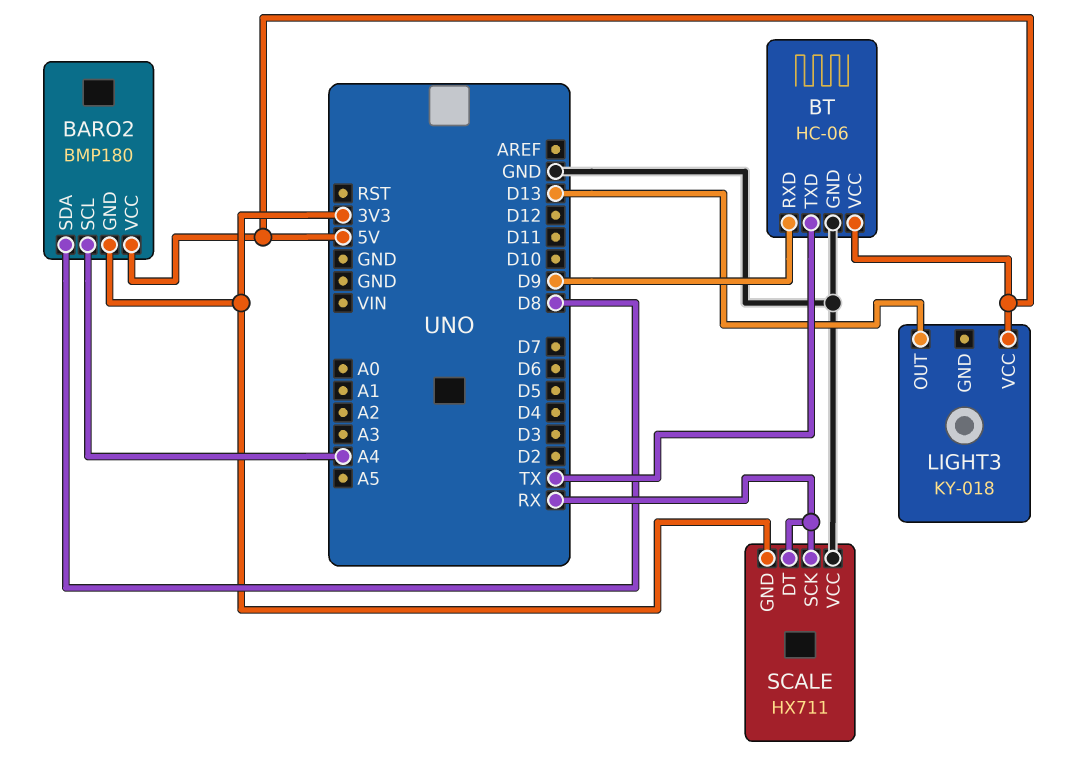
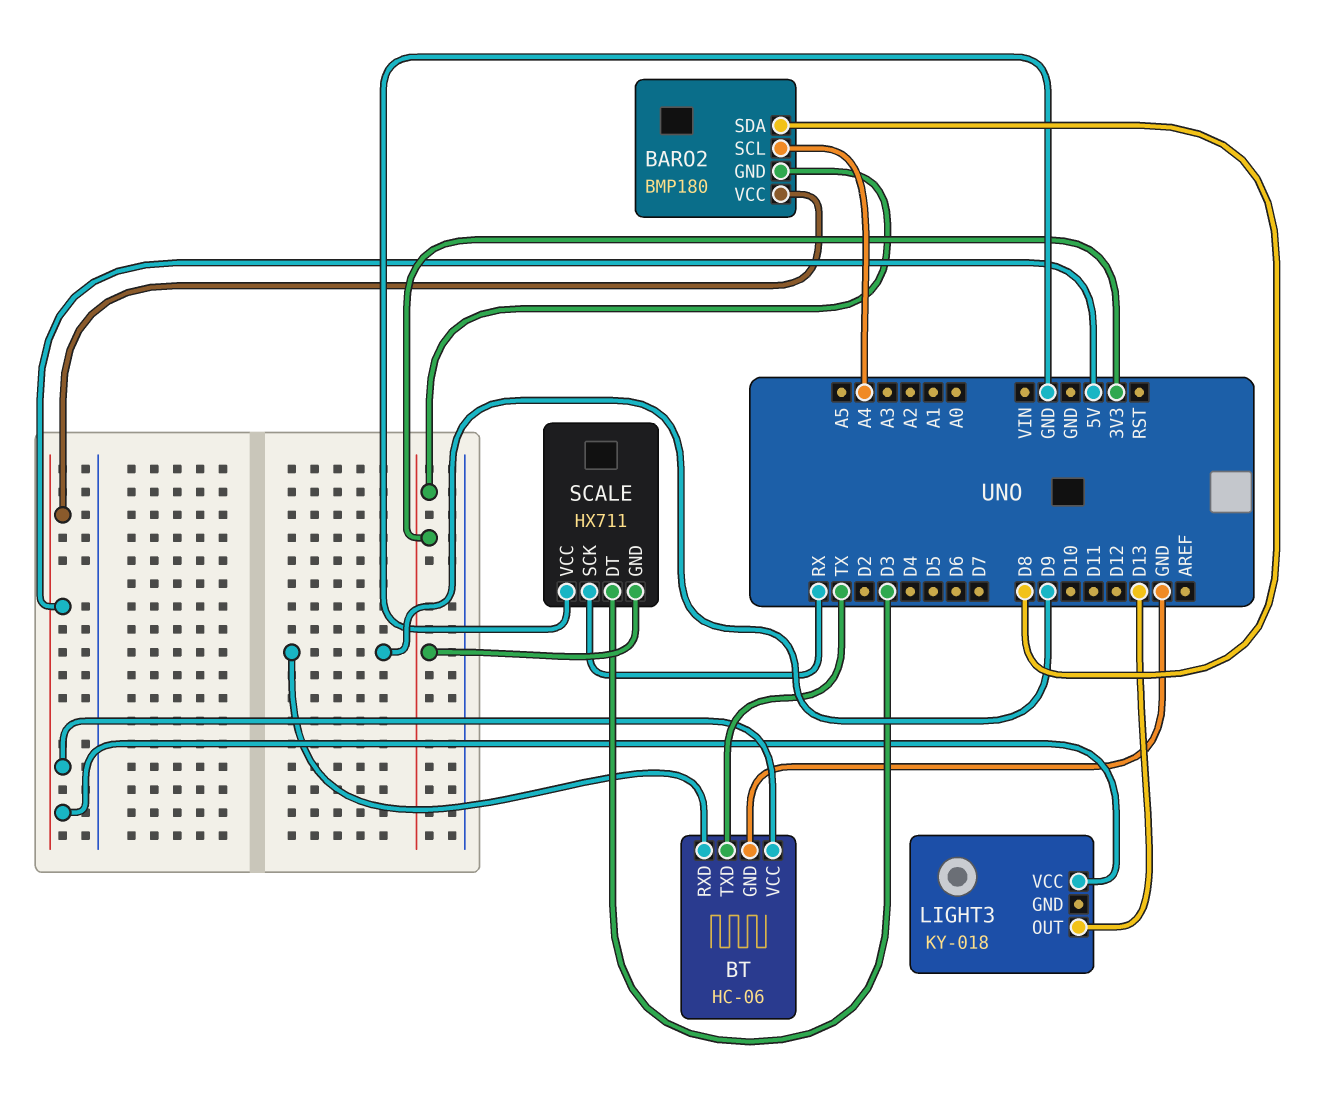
SCALE pin DT: RX -> D3

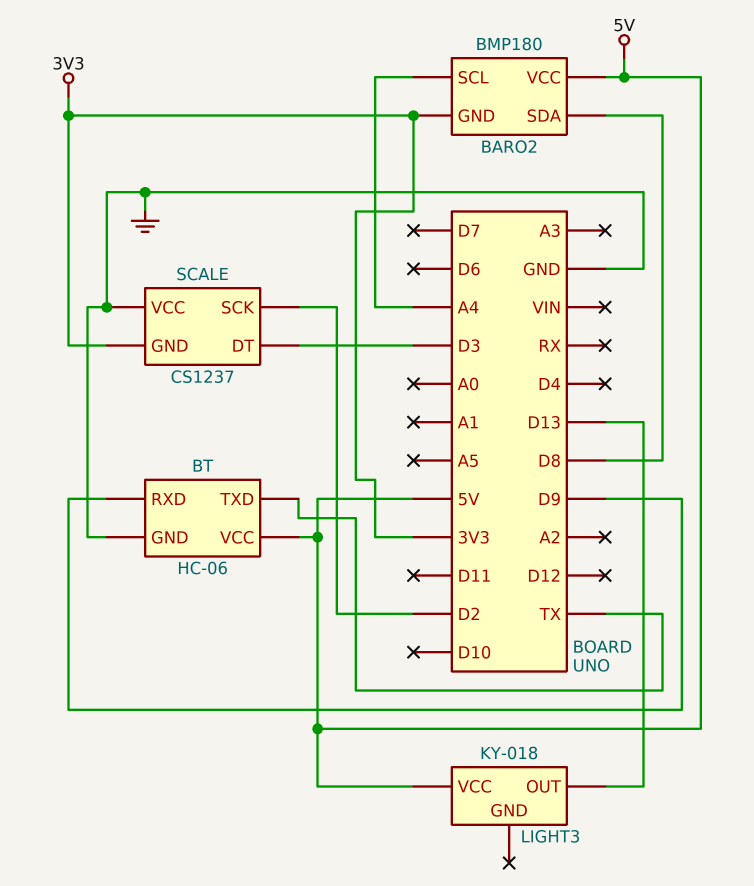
SCALE: HX711 -> CS1237
SCALE pin SCK: RX -> D2

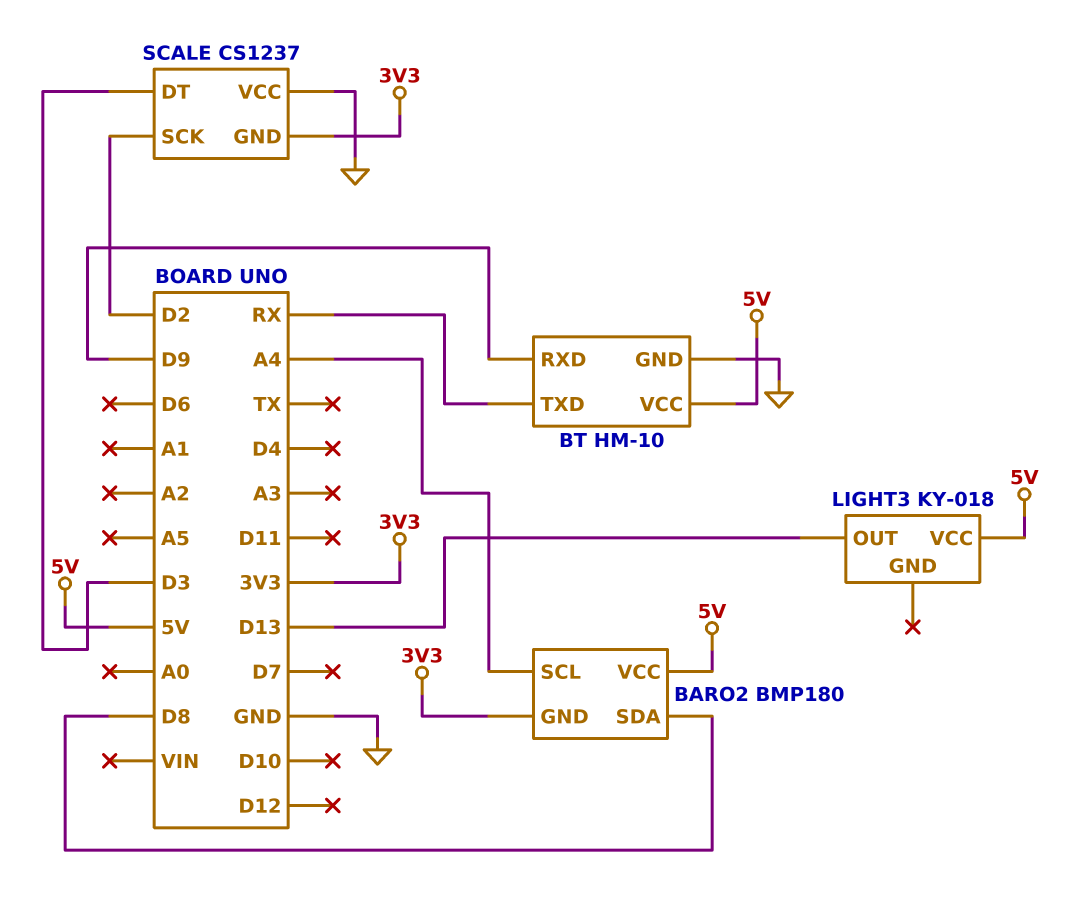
BT: HC-06 -> HM-10
BT pin TXD: TX -> RX

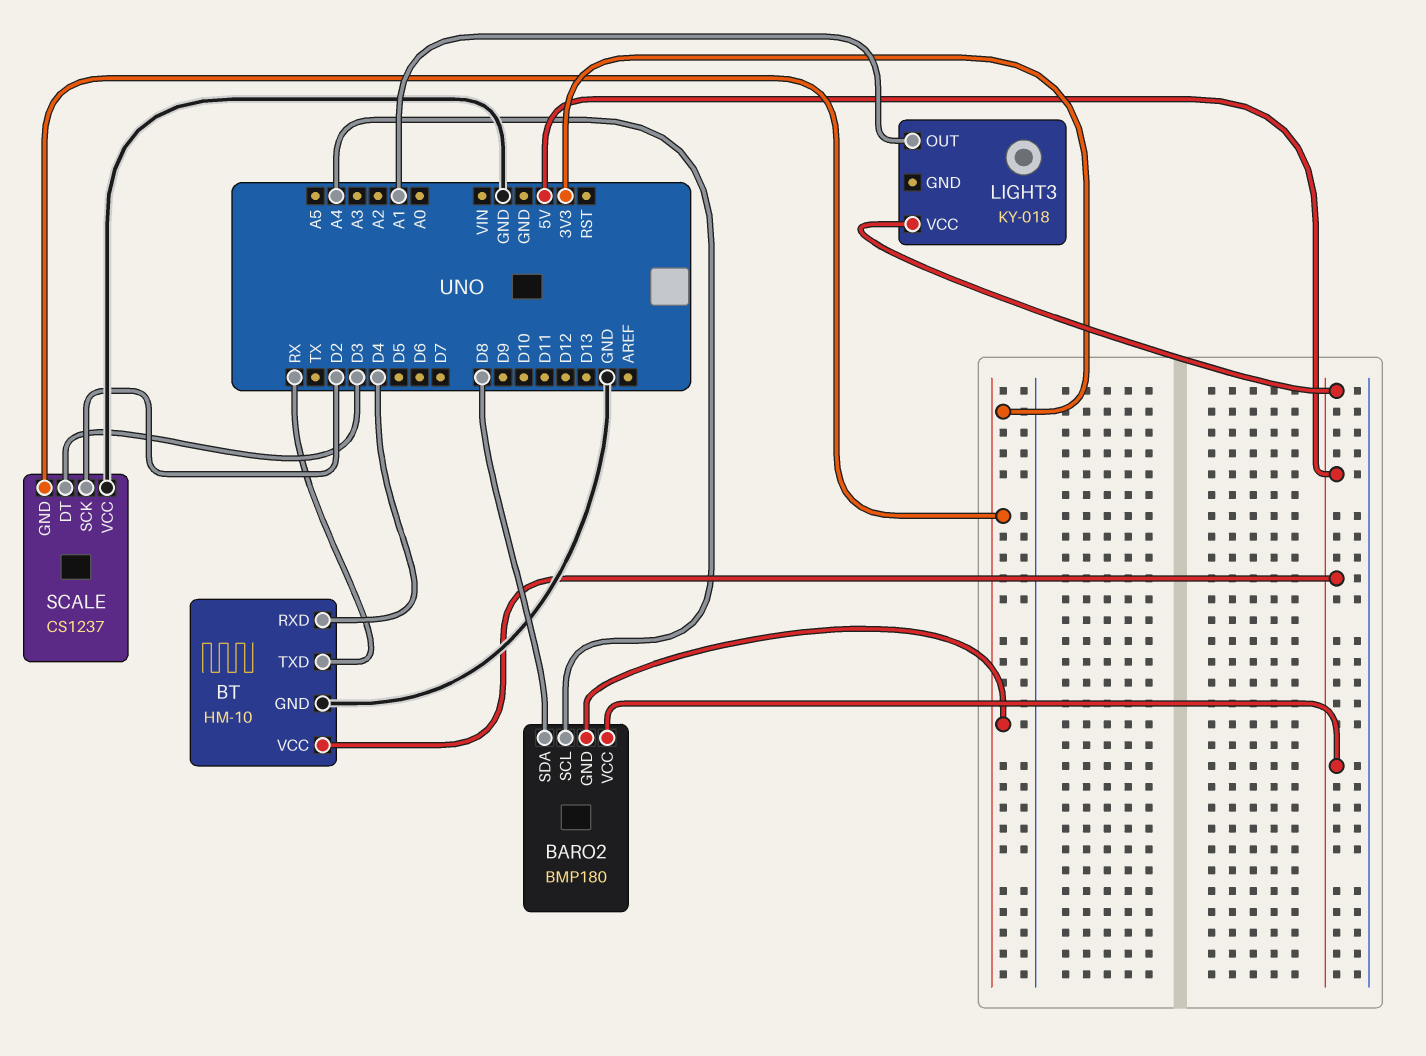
BT pin RXD: D9 -> D4
LIGHT3 pin OUT: D13 -> A1

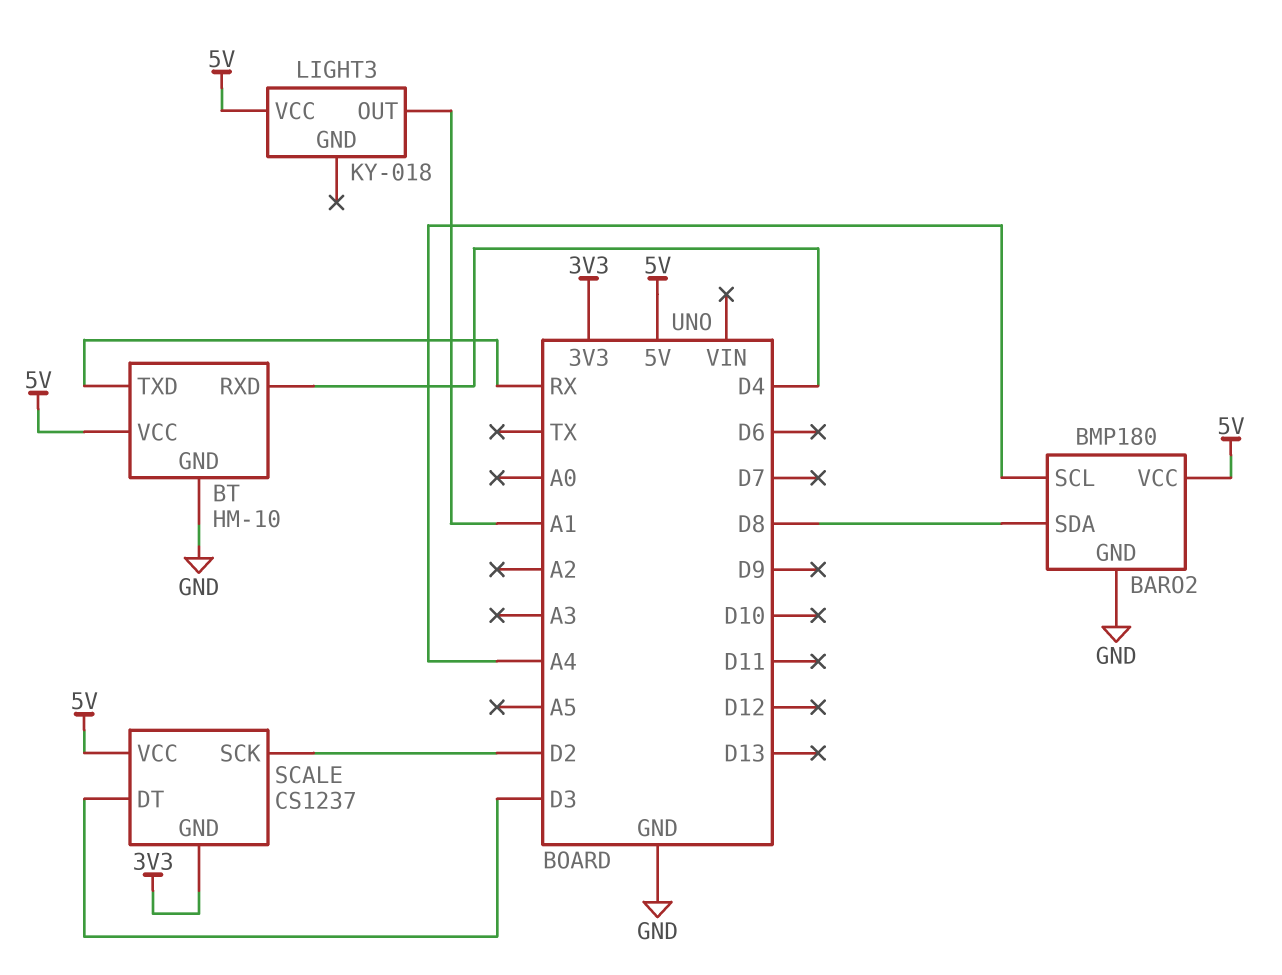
BARO2 pin GND: 3V3 -> GND
SCALE pin VCC: GND -> 5V

